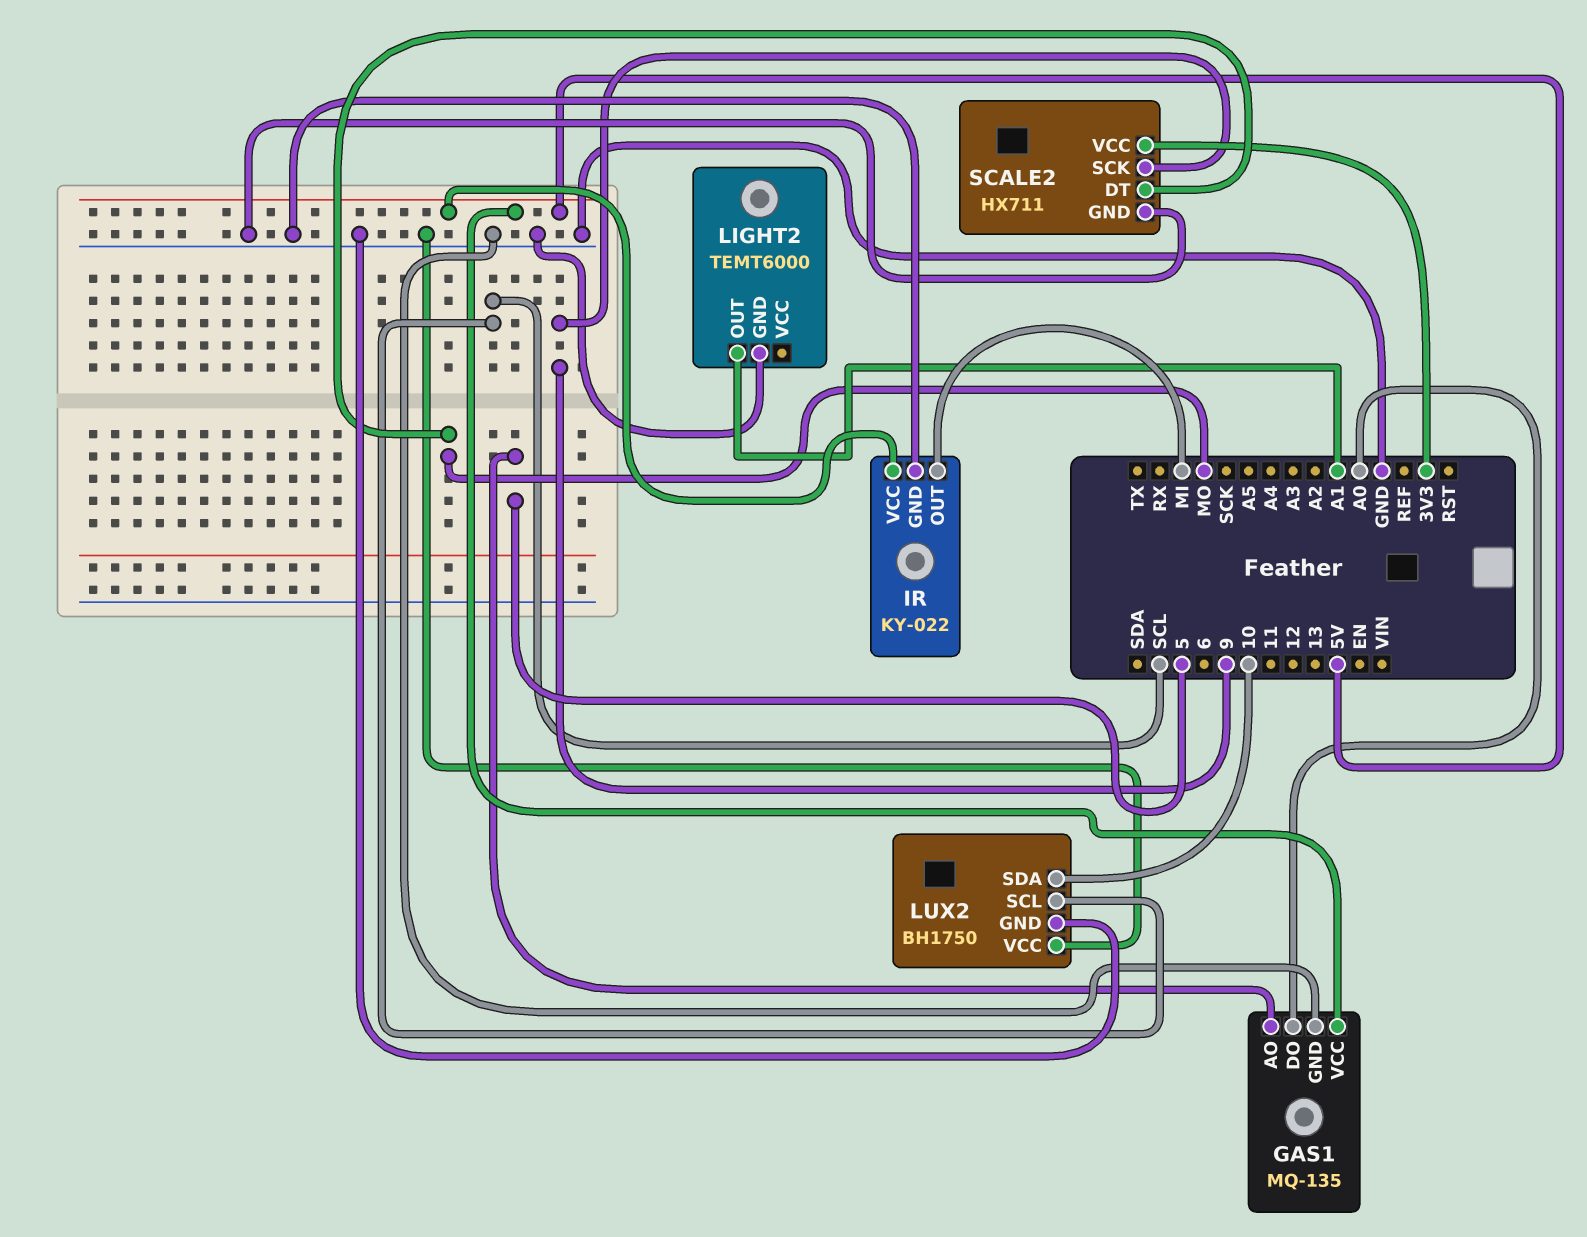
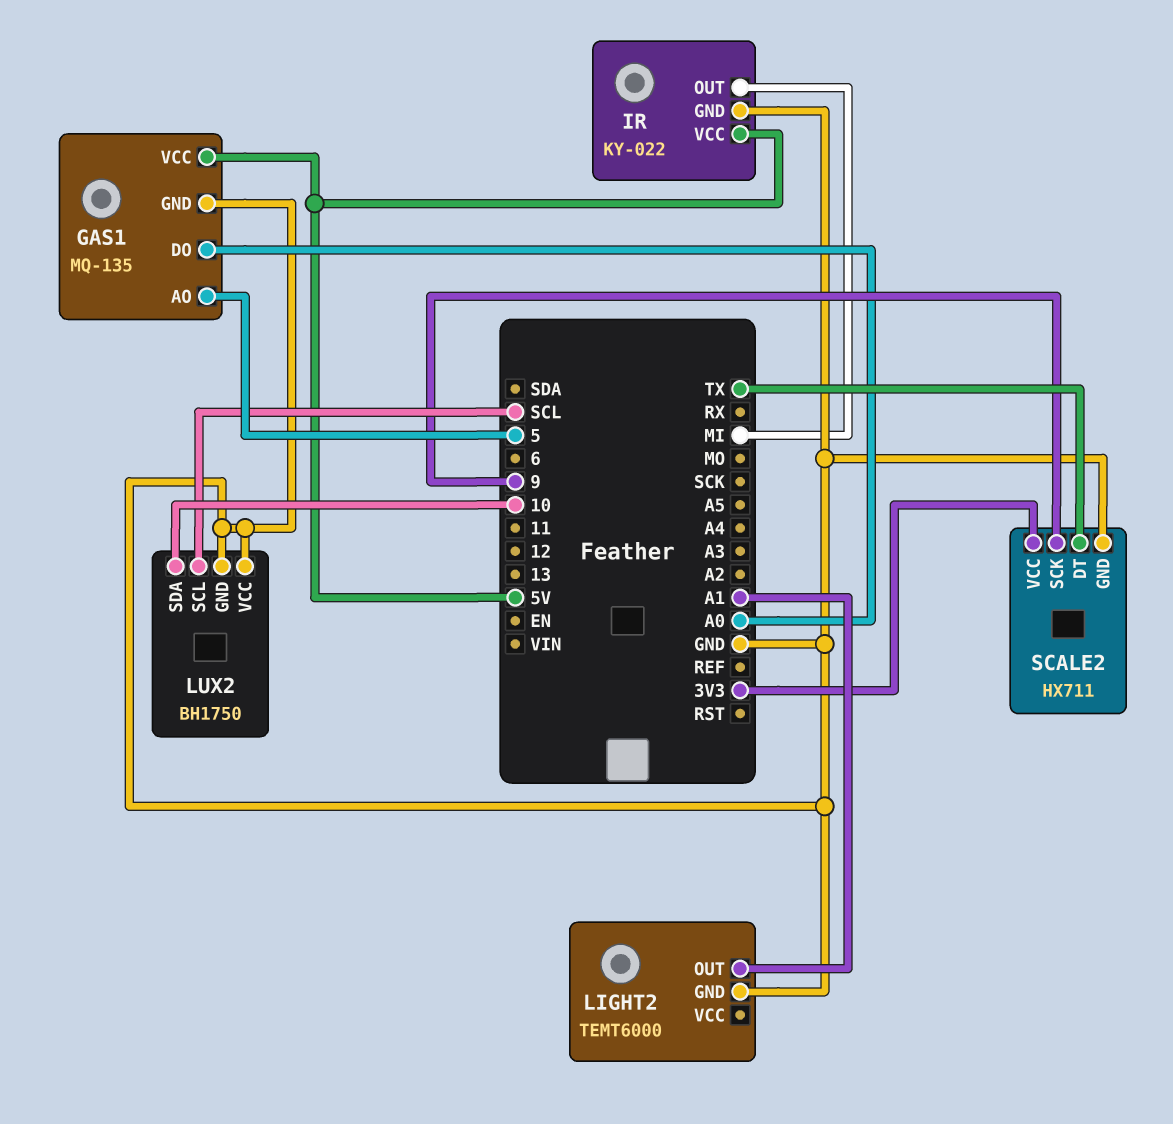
SCALE2 pin DT: MO -> TX

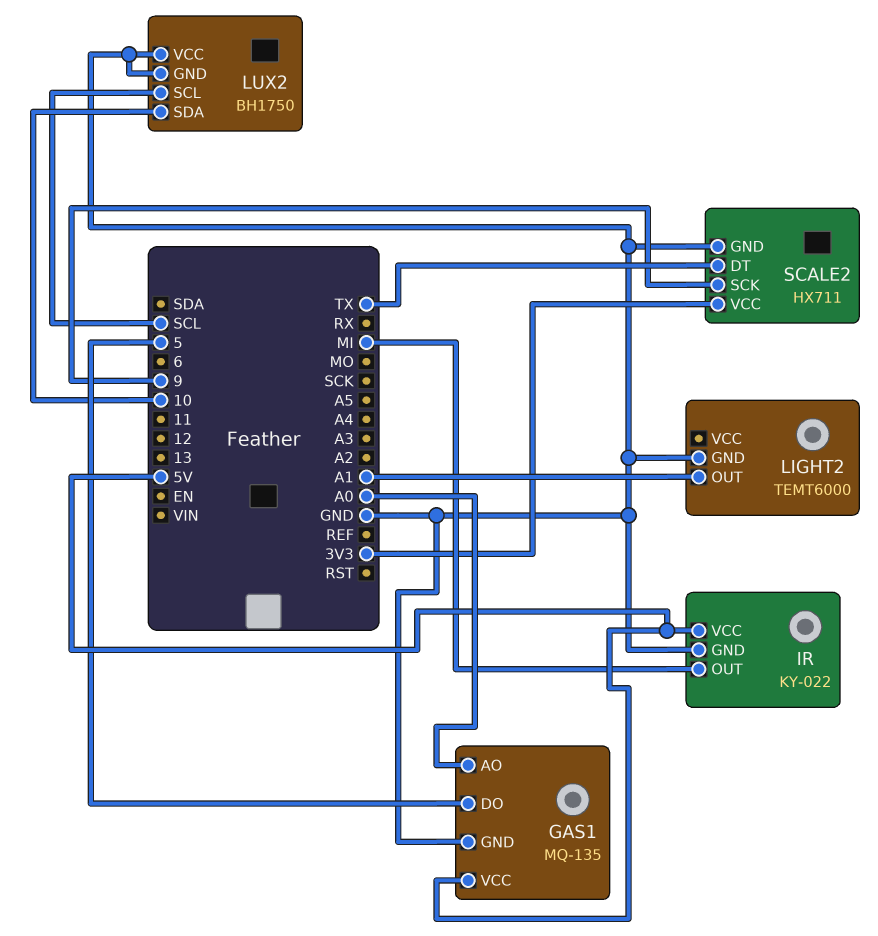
GAS1 pin AO: 5 -> A0
GAS1 pin DO: A0 -> 5

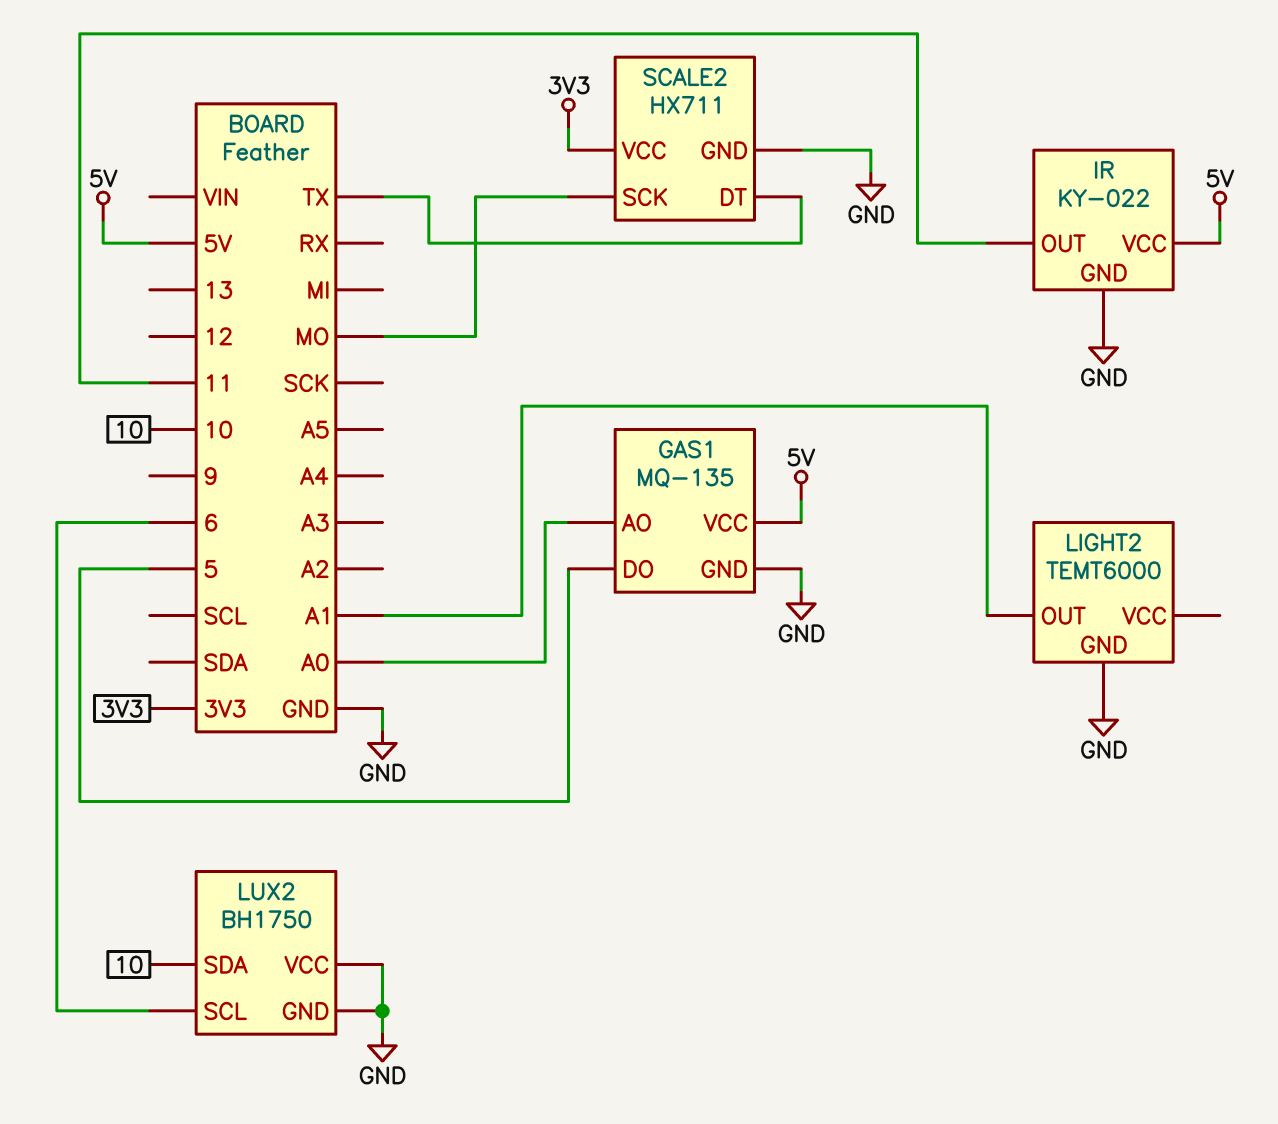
IR pin OUT: MI -> 11
LUX2 pin SCL: SCL -> 6
SCALE2 pin SCK: 9 -> MO

